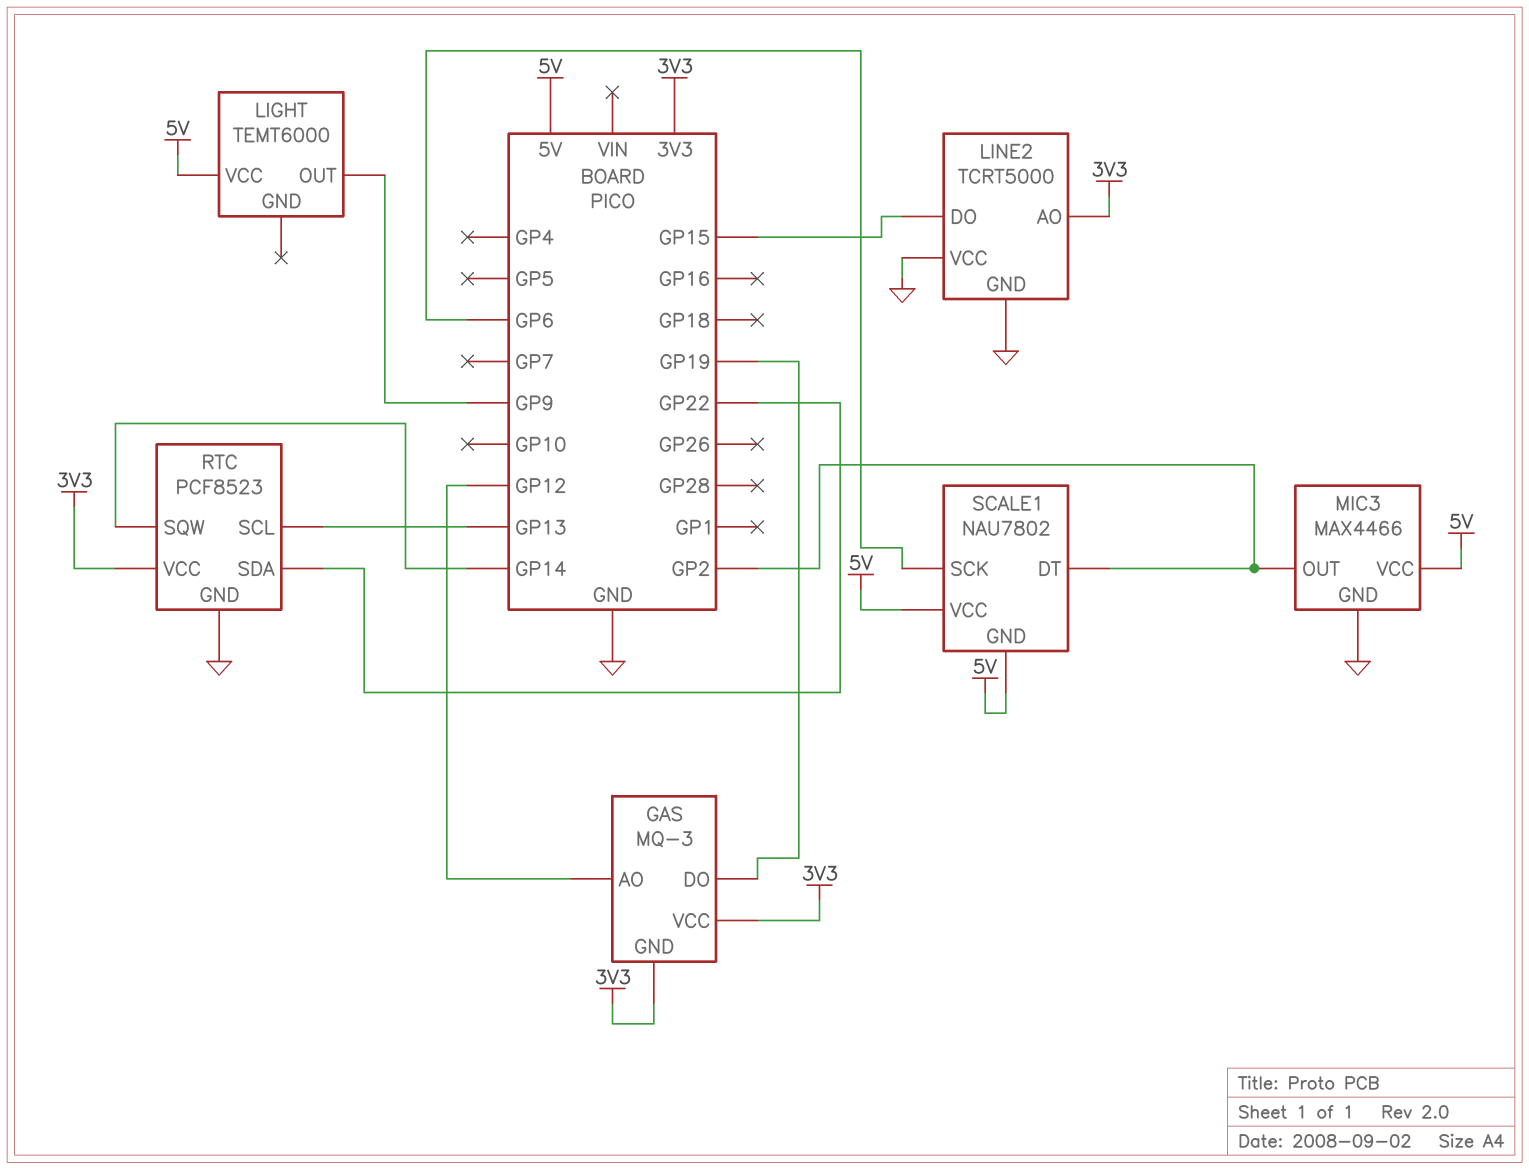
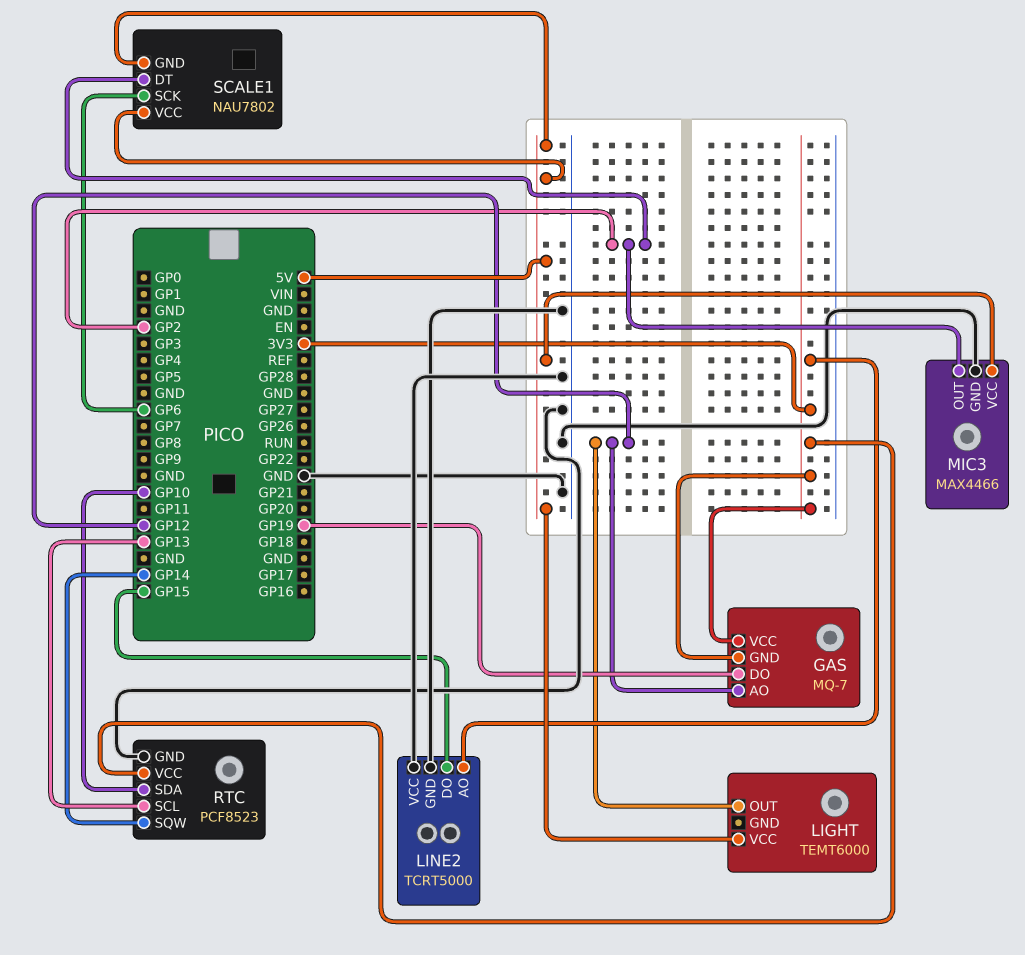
GAS: MQ-3 -> MQ-7
LIGHT pin OUT: GP9 -> GP12
RTC pin SDA: GP22 -> GP10

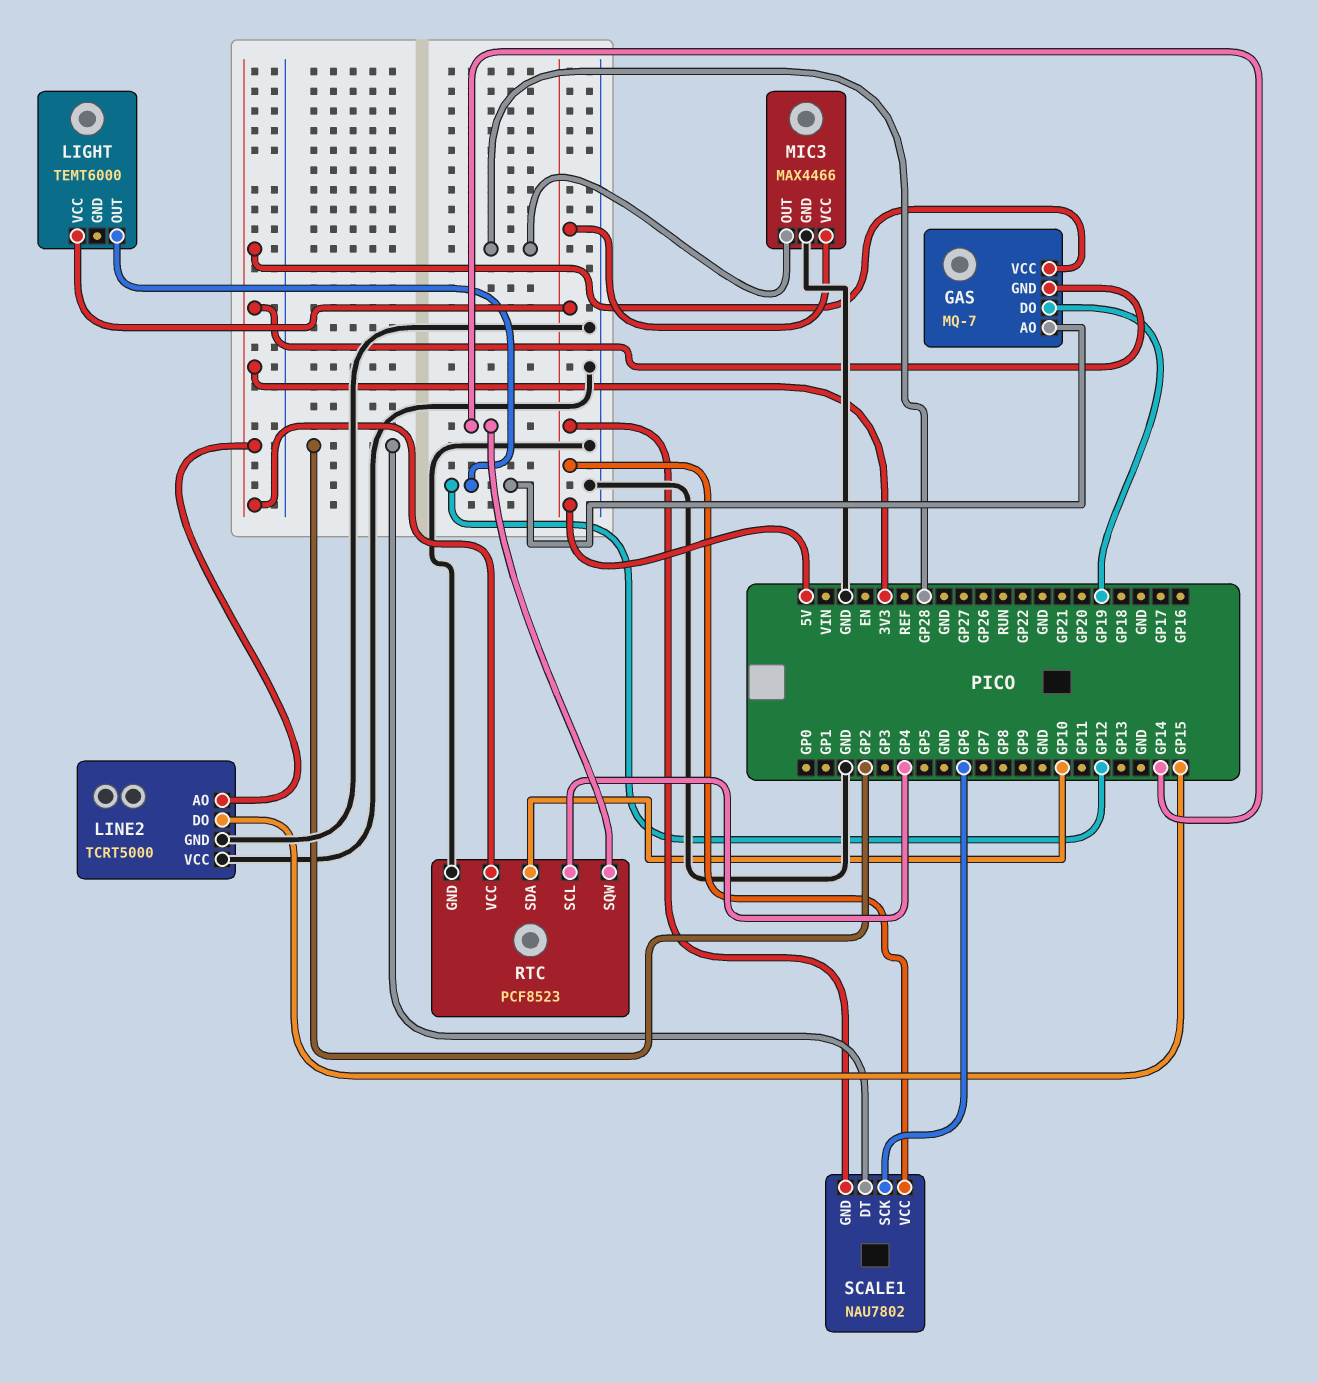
MIC3 pin OUT: GP2 -> GP28
RTC pin SCL: GP13 -> GP4

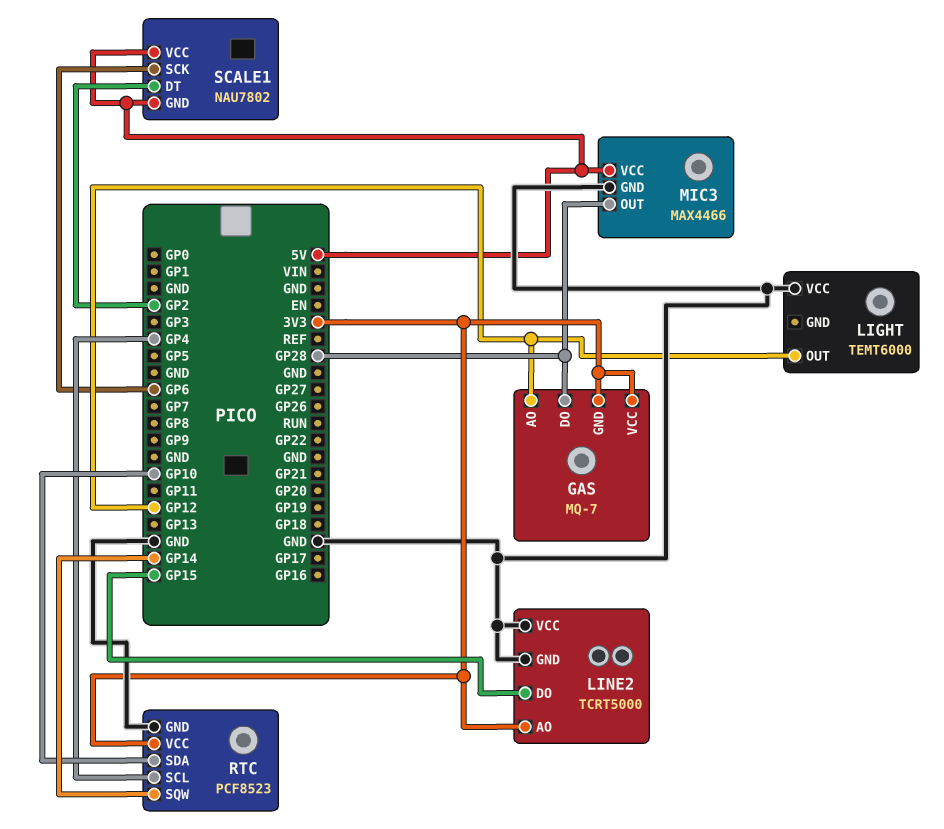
GAS pin DO: GP19 -> GP28
LIGHT pin VCC: 5V -> GND

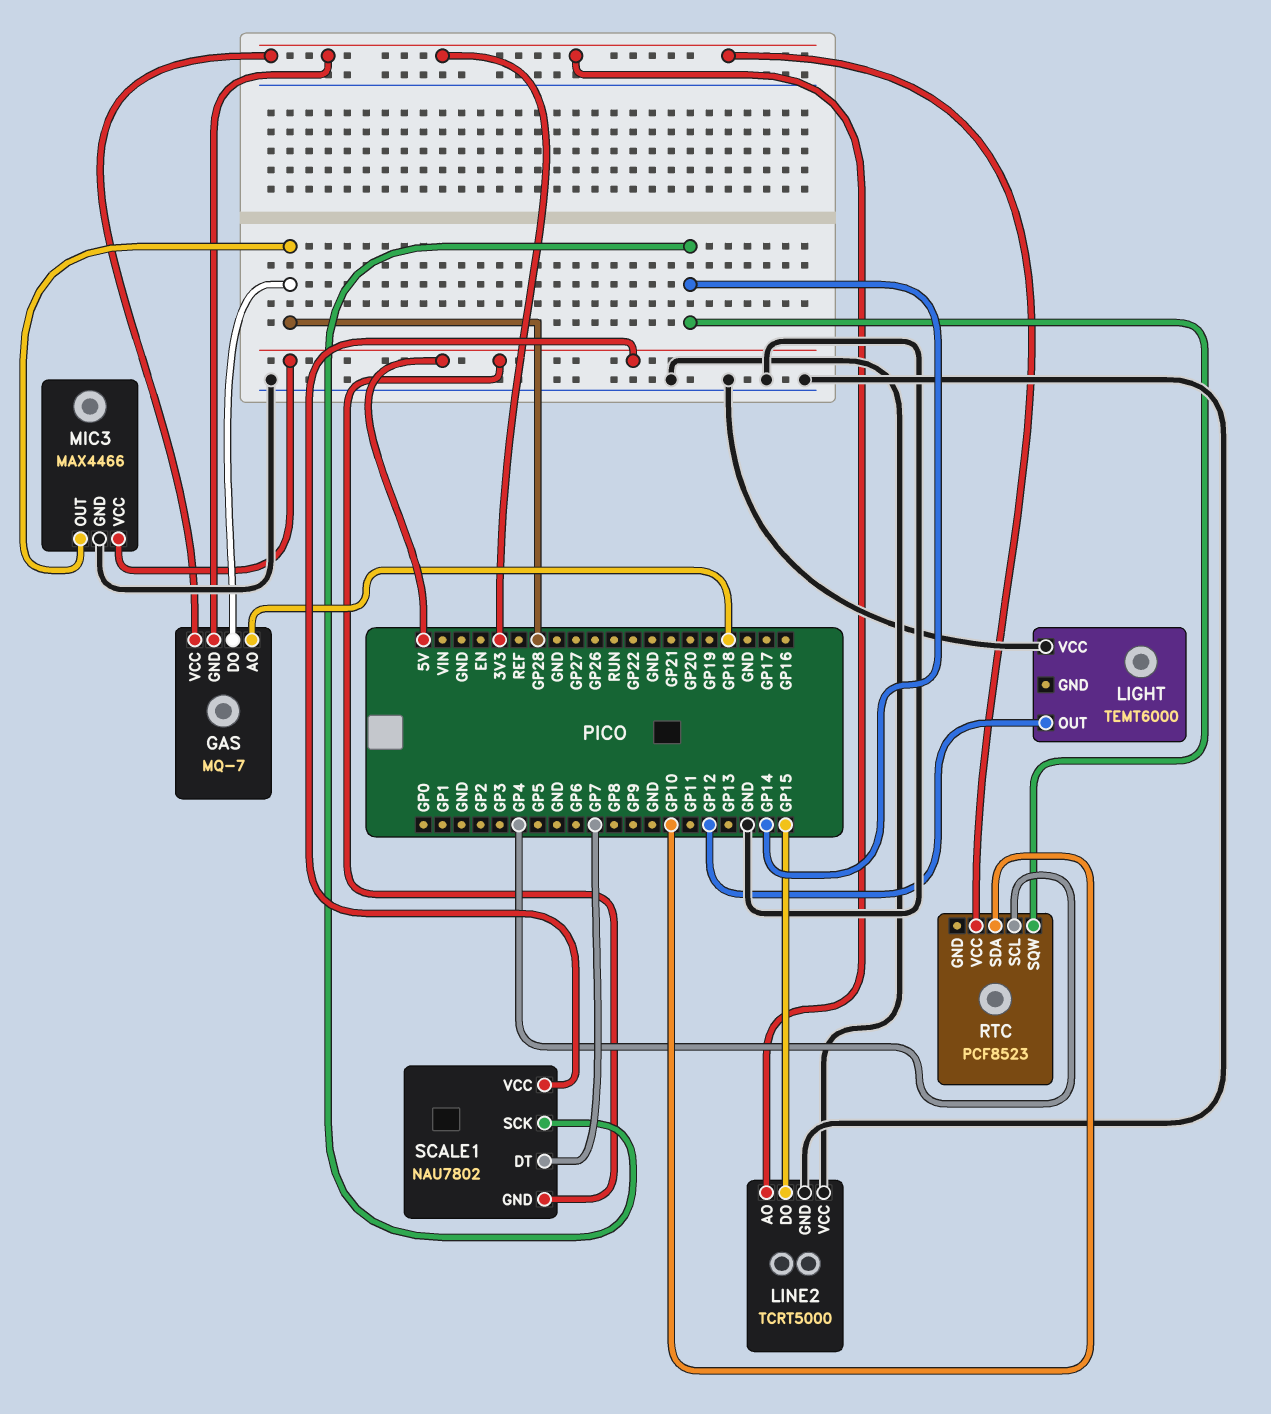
GAS pin AO: GP12 -> GP18
RTC pin GND: GND -> none
SCALE1 pin DT: GP2 -> GP7
SCALE1 pin SCK: GP6 -> GP14

